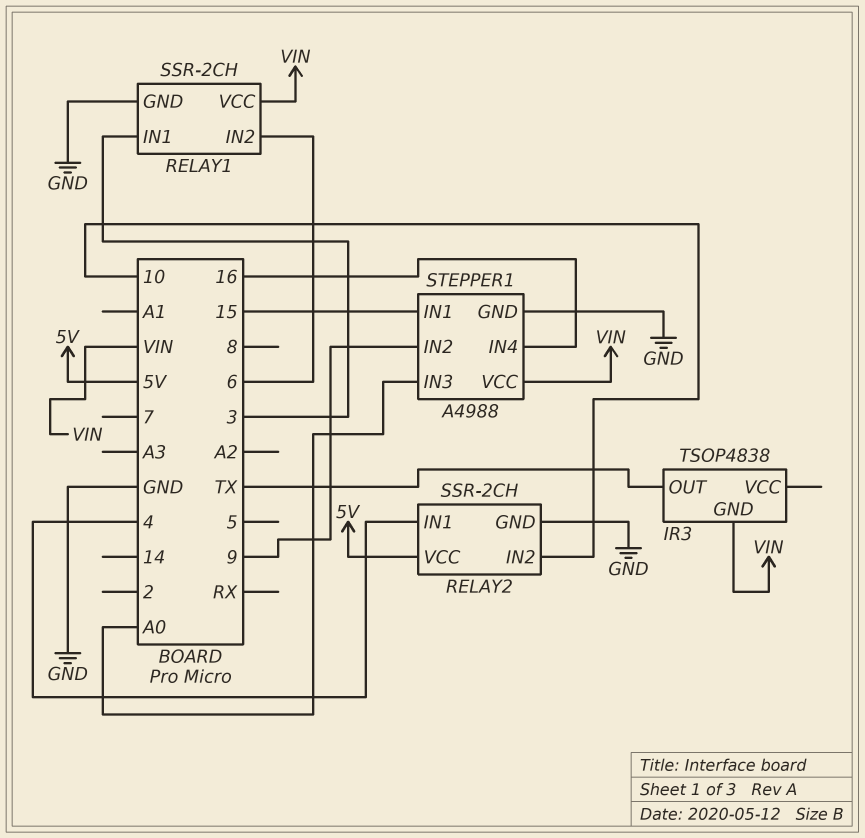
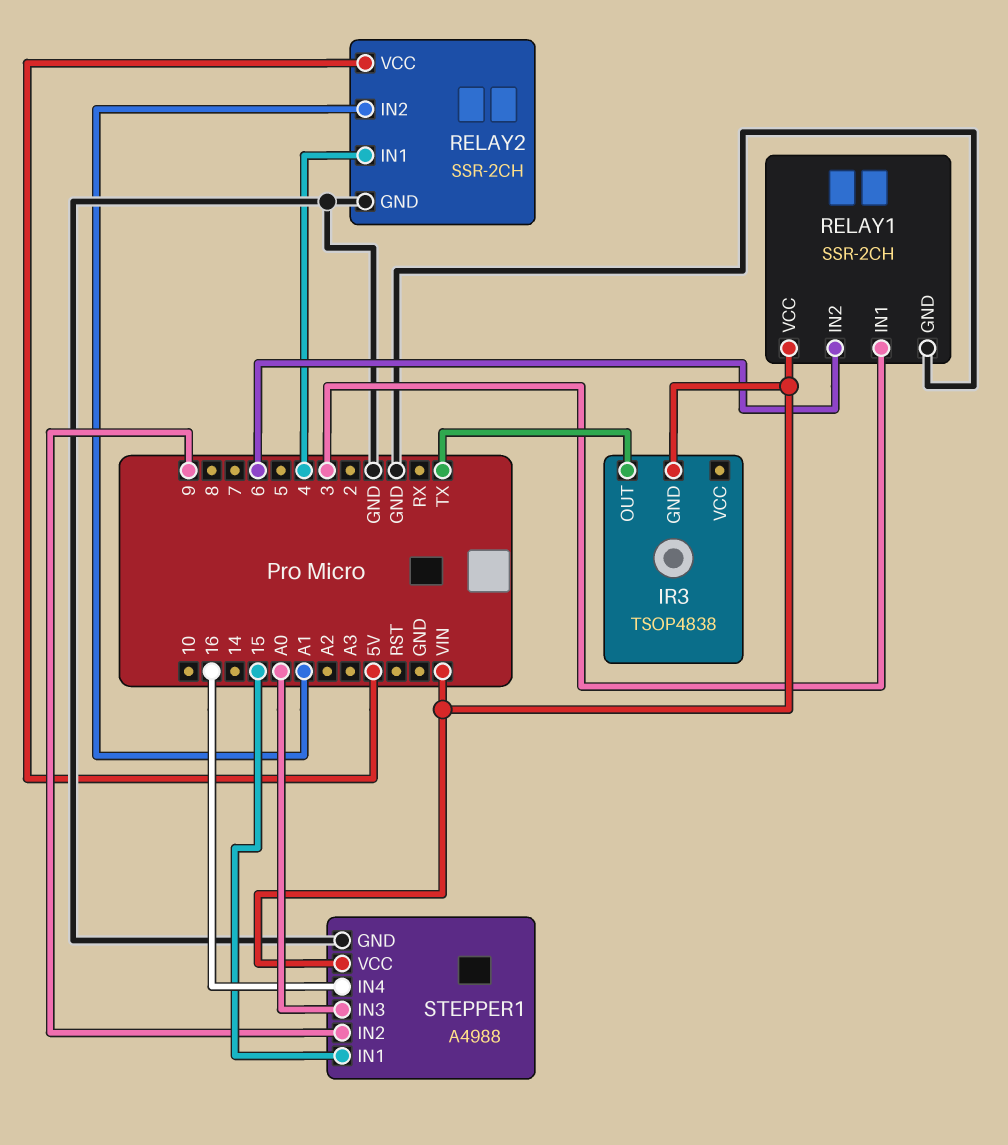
RELAY2 pin IN2: 10 -> A1

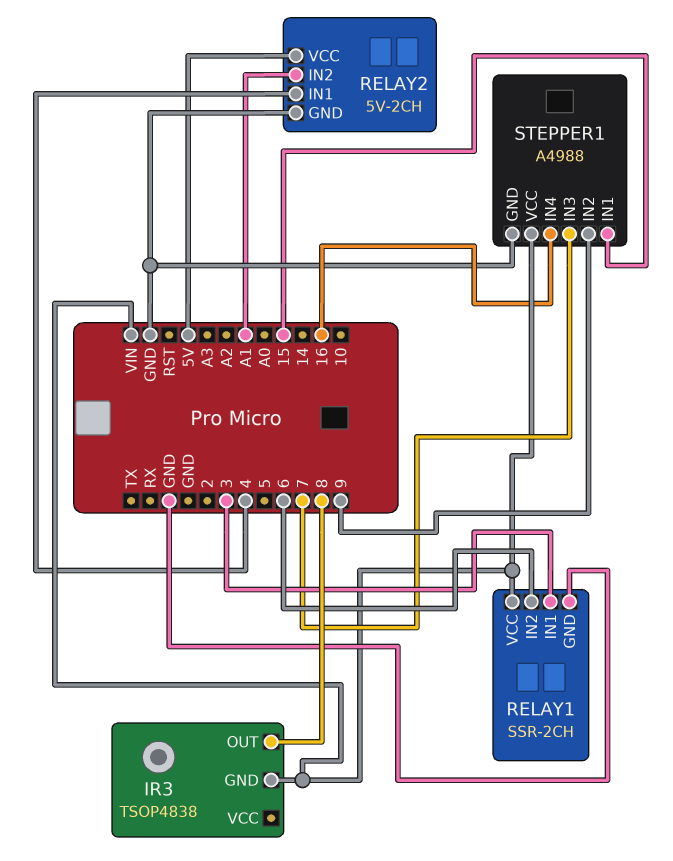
IR3 pin OUT: TX -> 8
RELAY2: SSR-2CH -> 5V-2CH
STEPPER1 pin IN3: A0 -> 7

